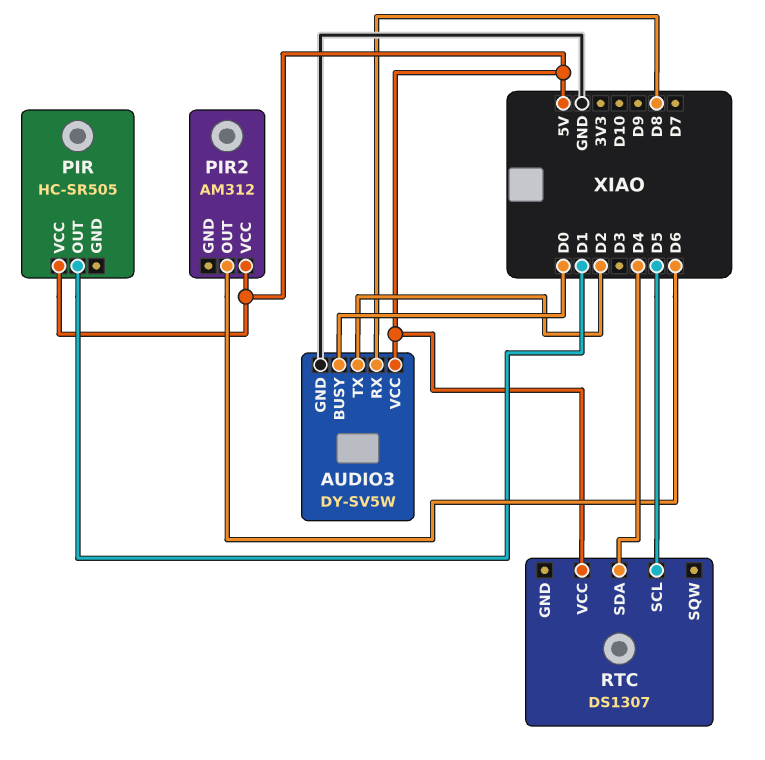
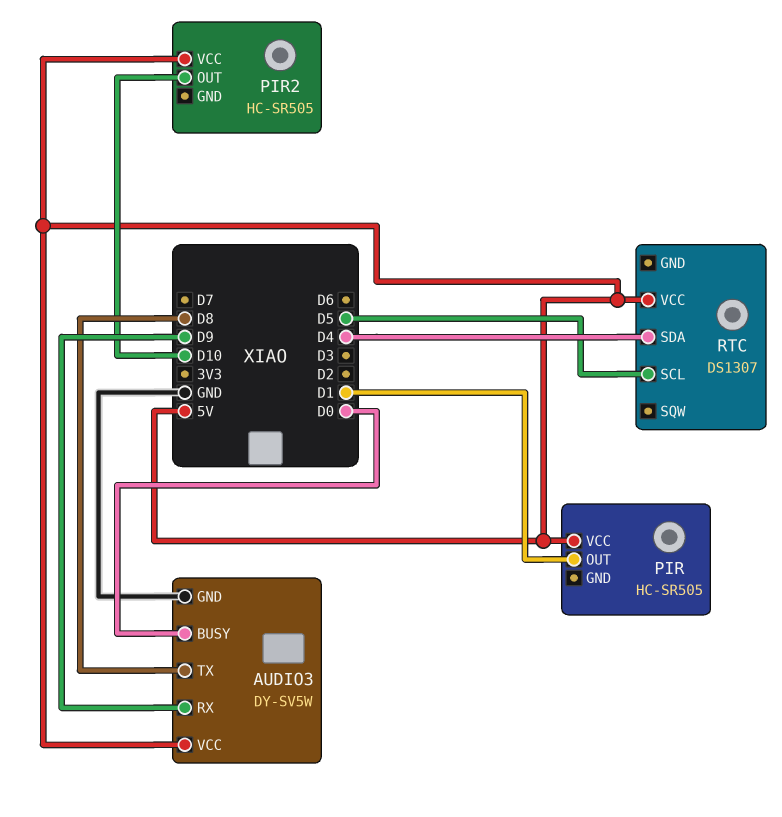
AUDIO3 pin RX: D8 -> D9
AUDIO3 pin TX: D2 -> D8
PIR2: AM312 -> HC-SR505
PIR2 pin OUT: D6 -> D10

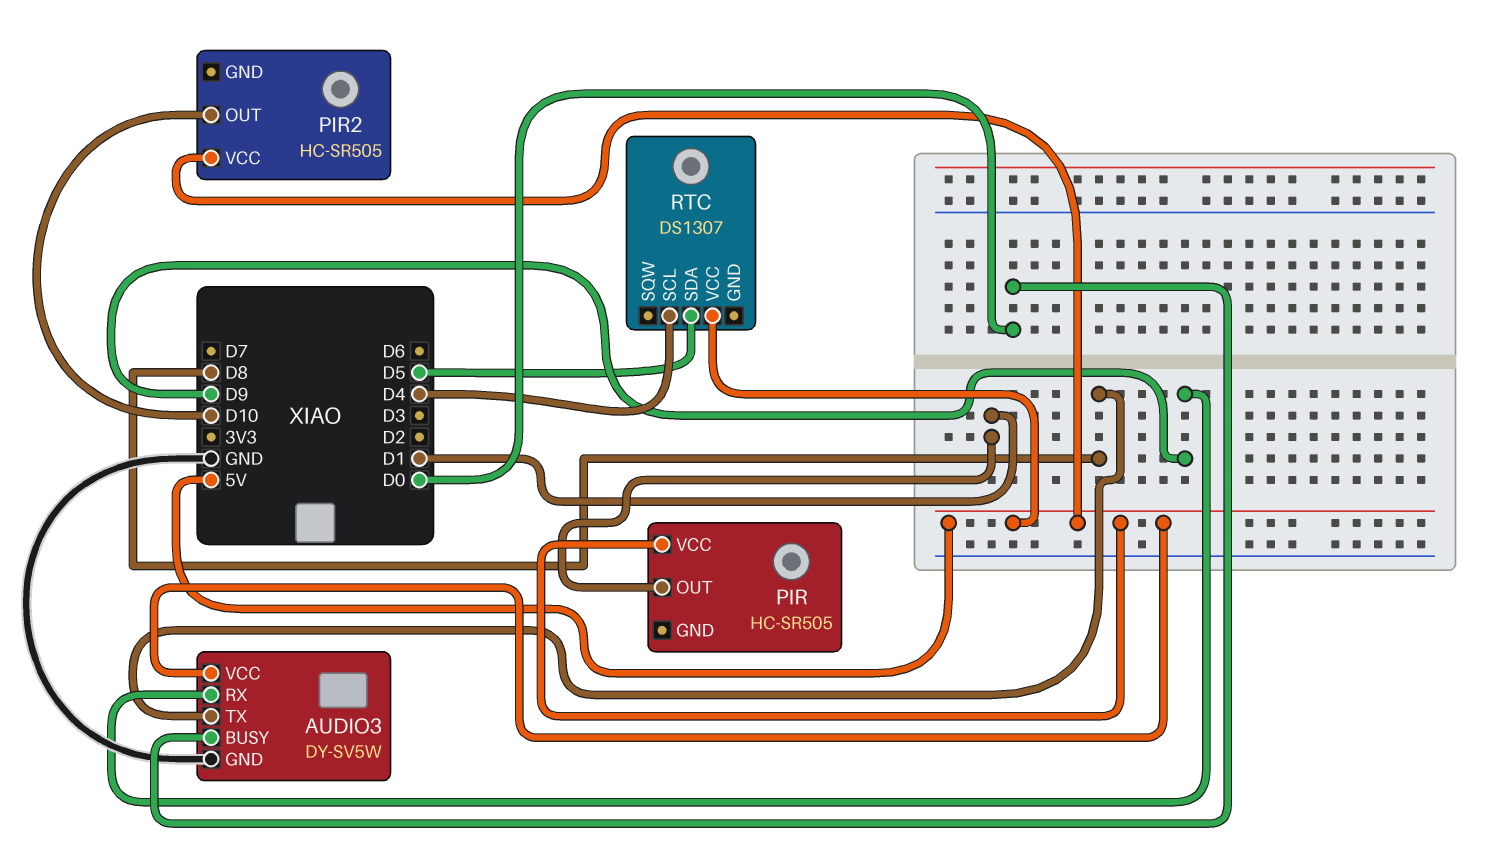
RTC pin SCL: D5 -> D4
RTC pin SDA: D4 -> D5

